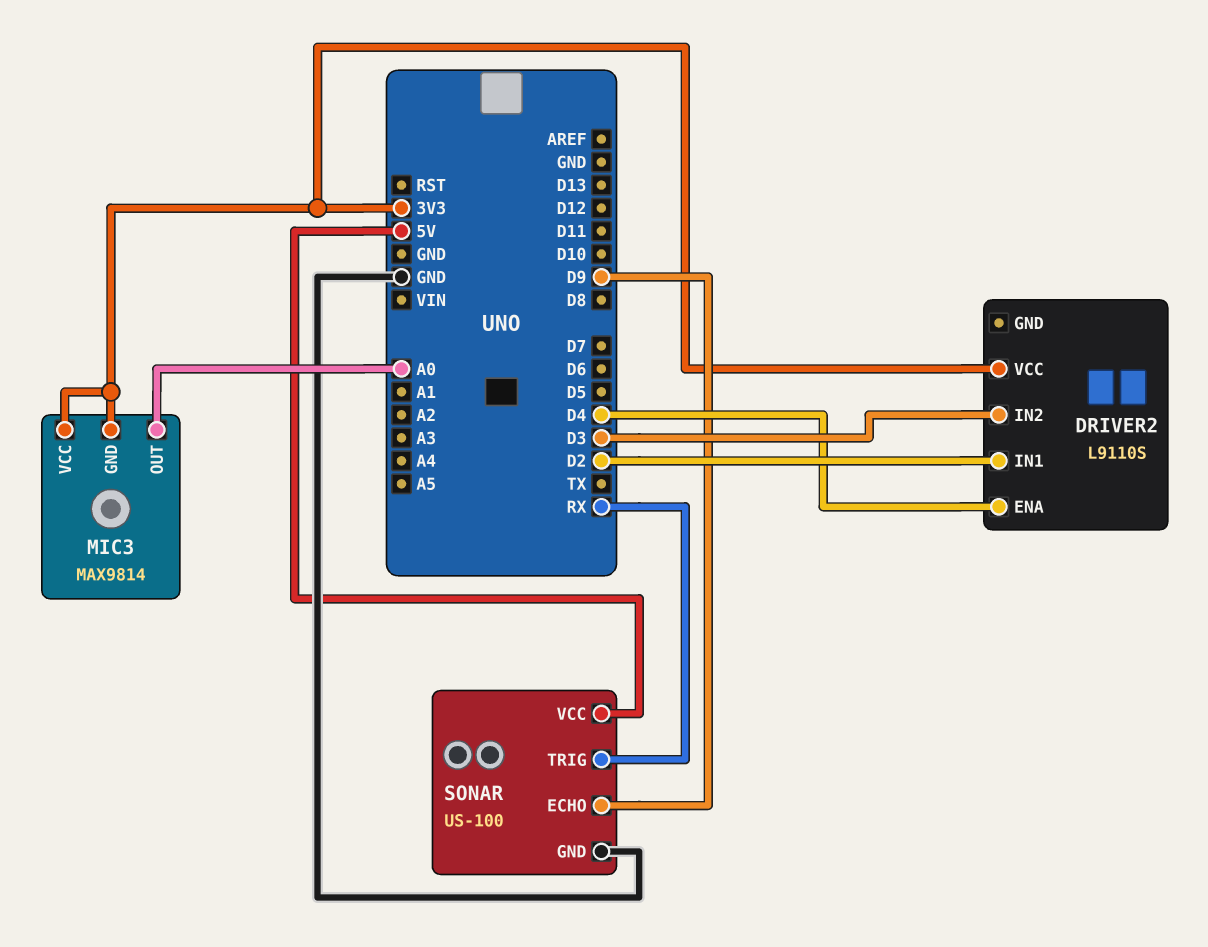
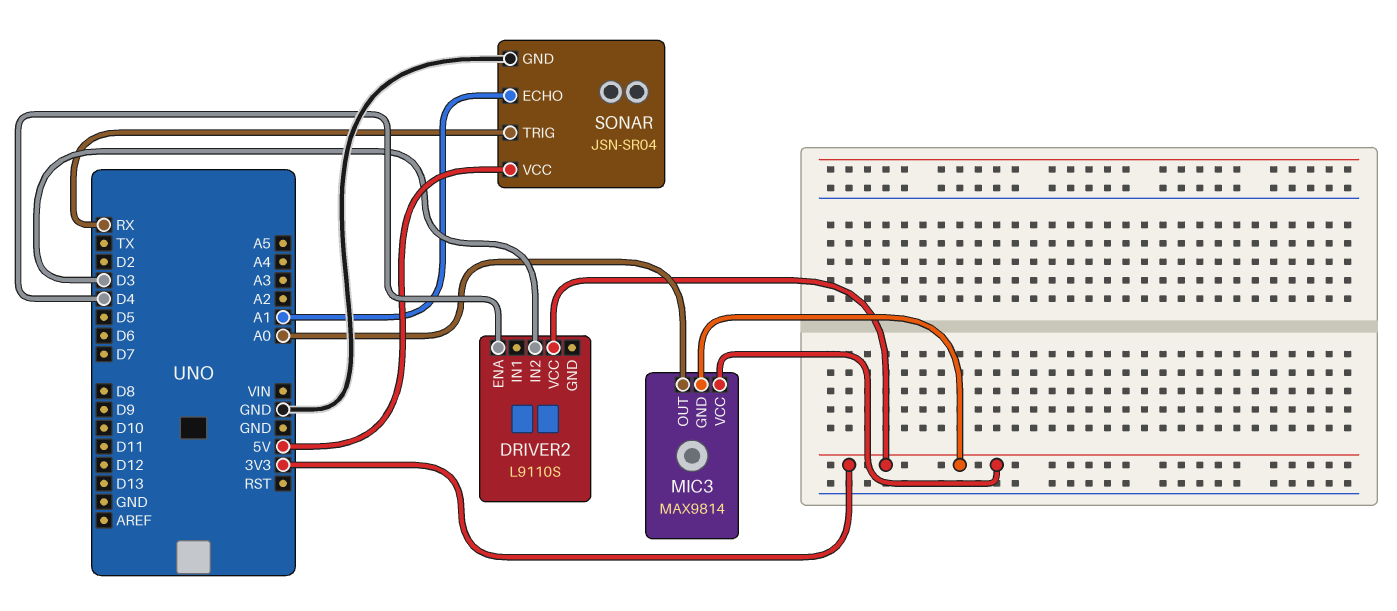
DRIVER2 pin IN1: D2 -> none
SONAR: US-100 -> JSN-SR04
SONAR pin ECHO: D9 -> A1

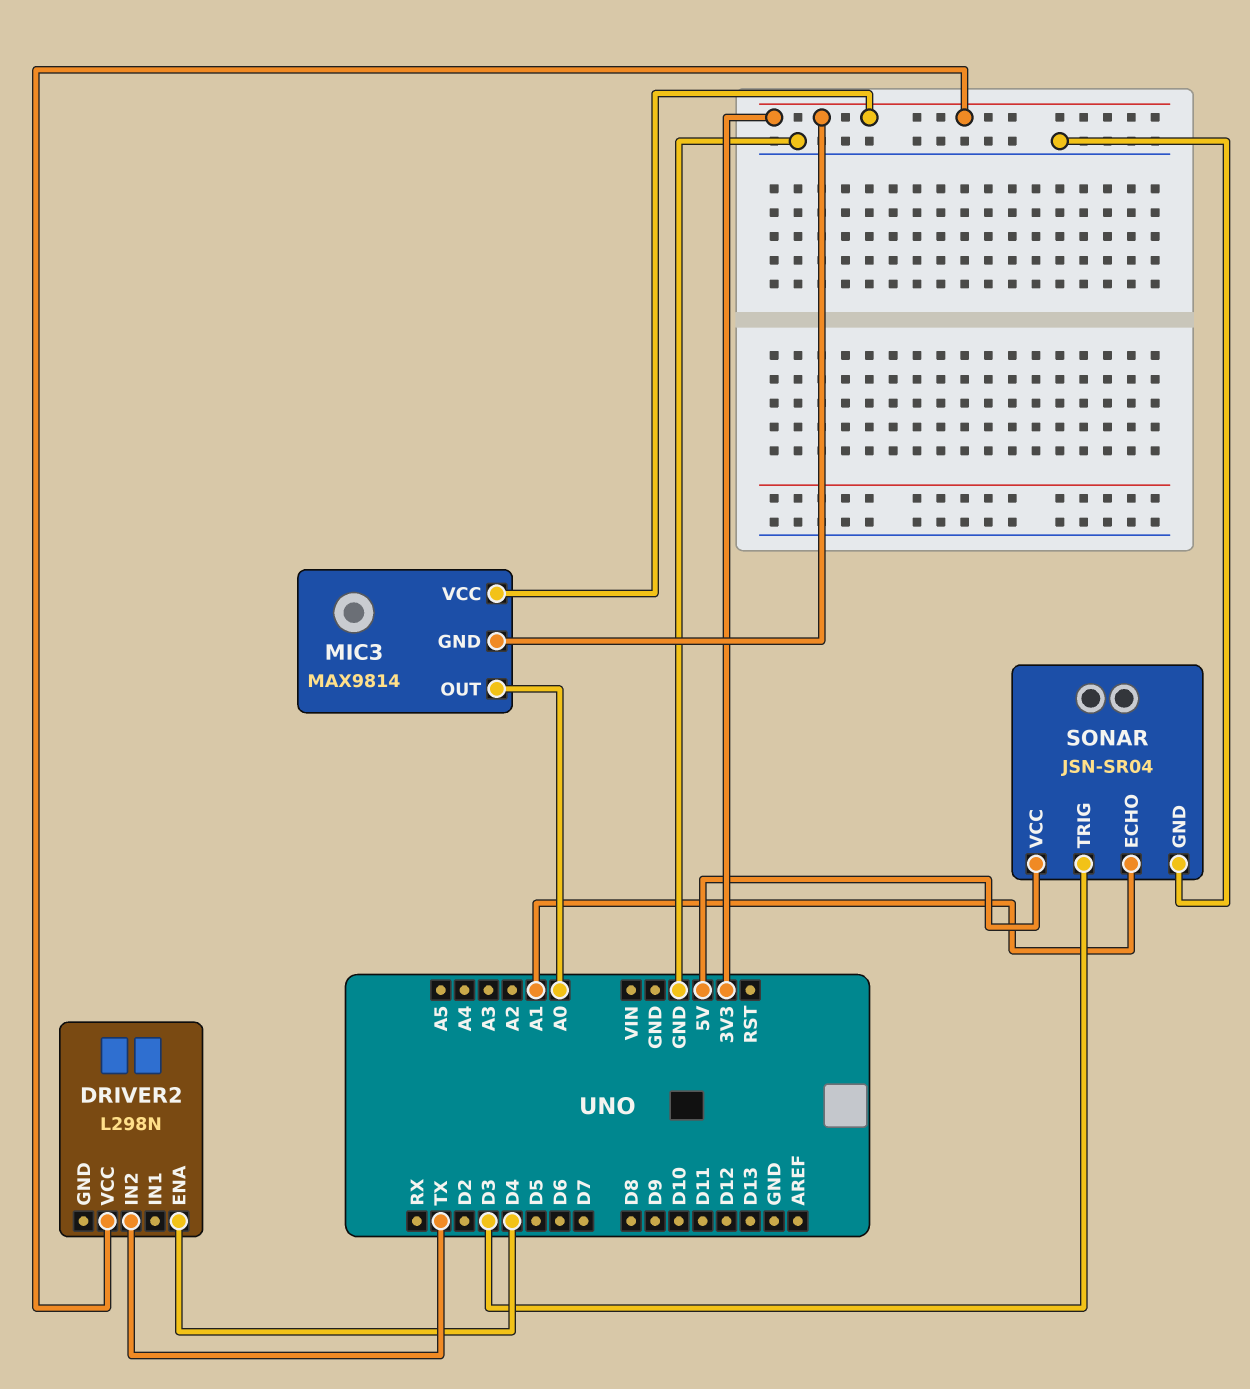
DRIVER2: L9110S -> L298N
DRIVER2 pin IN2: D3 -> TX
SONAR pin TRIG: RX -> D3

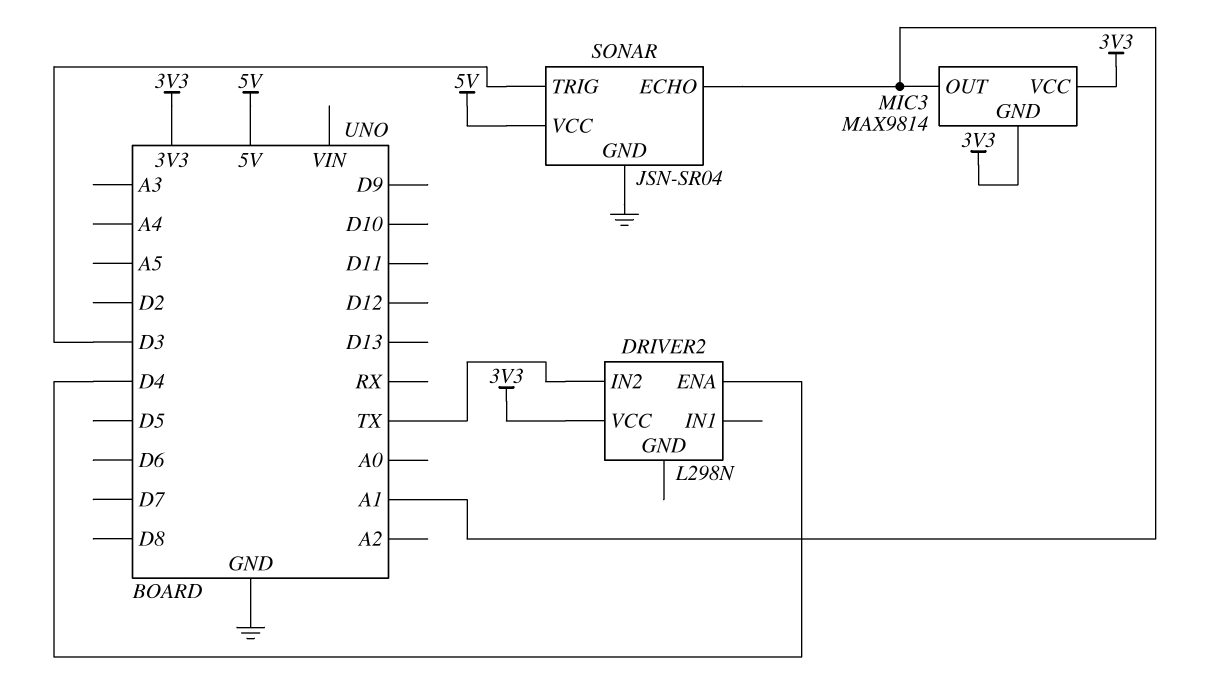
MIC3 pin OUT: A0 -> A1

